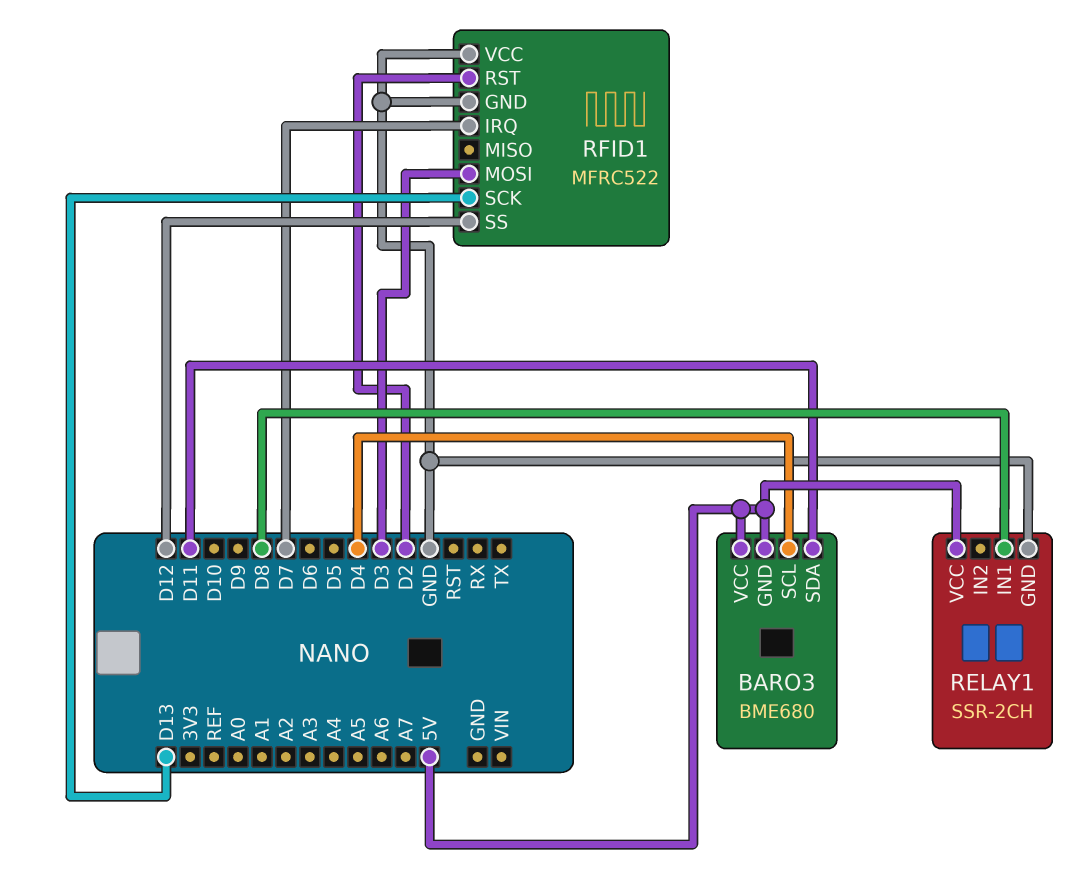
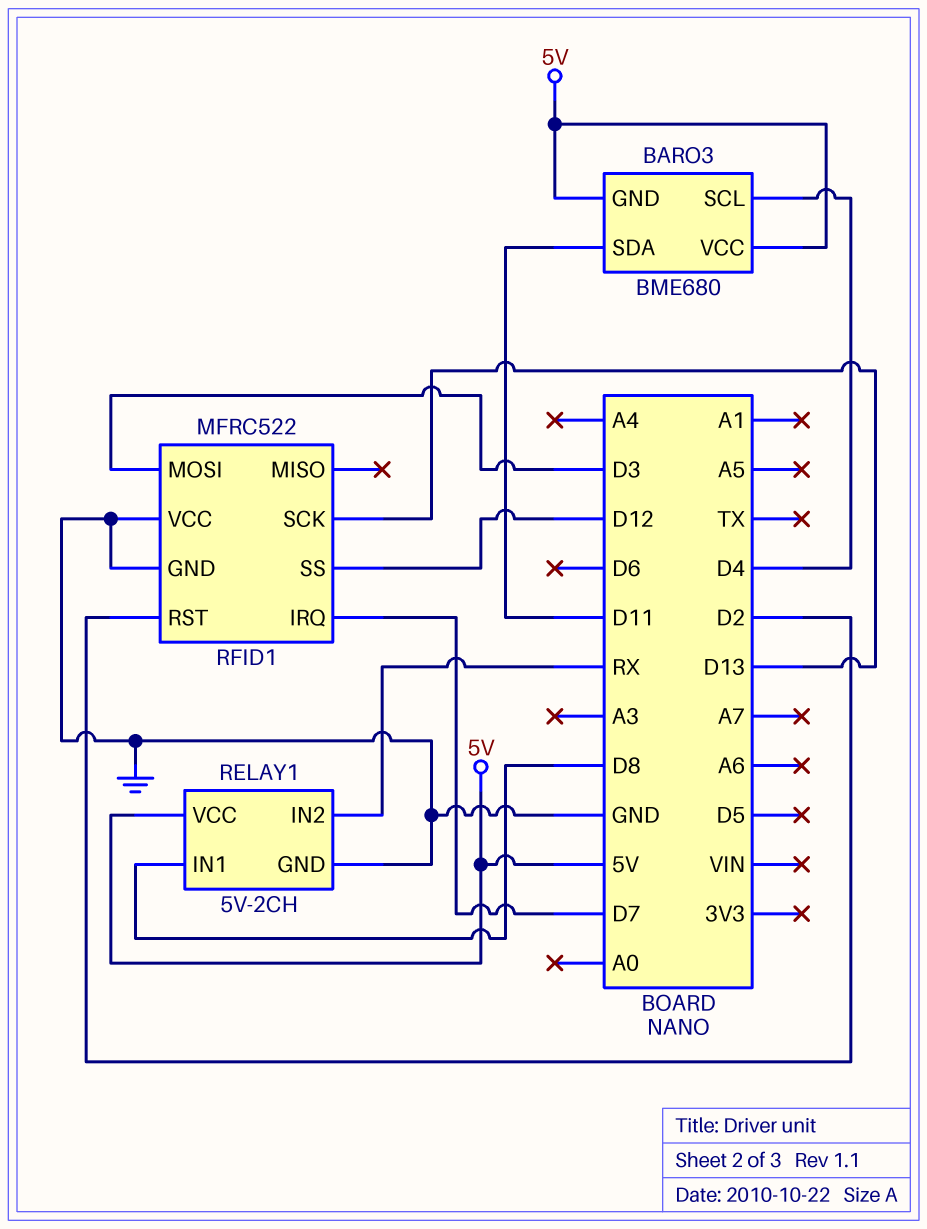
RELAY1: SSR-2CH -> 5V-2CH
RELAY1 pin IN2: none -> RX

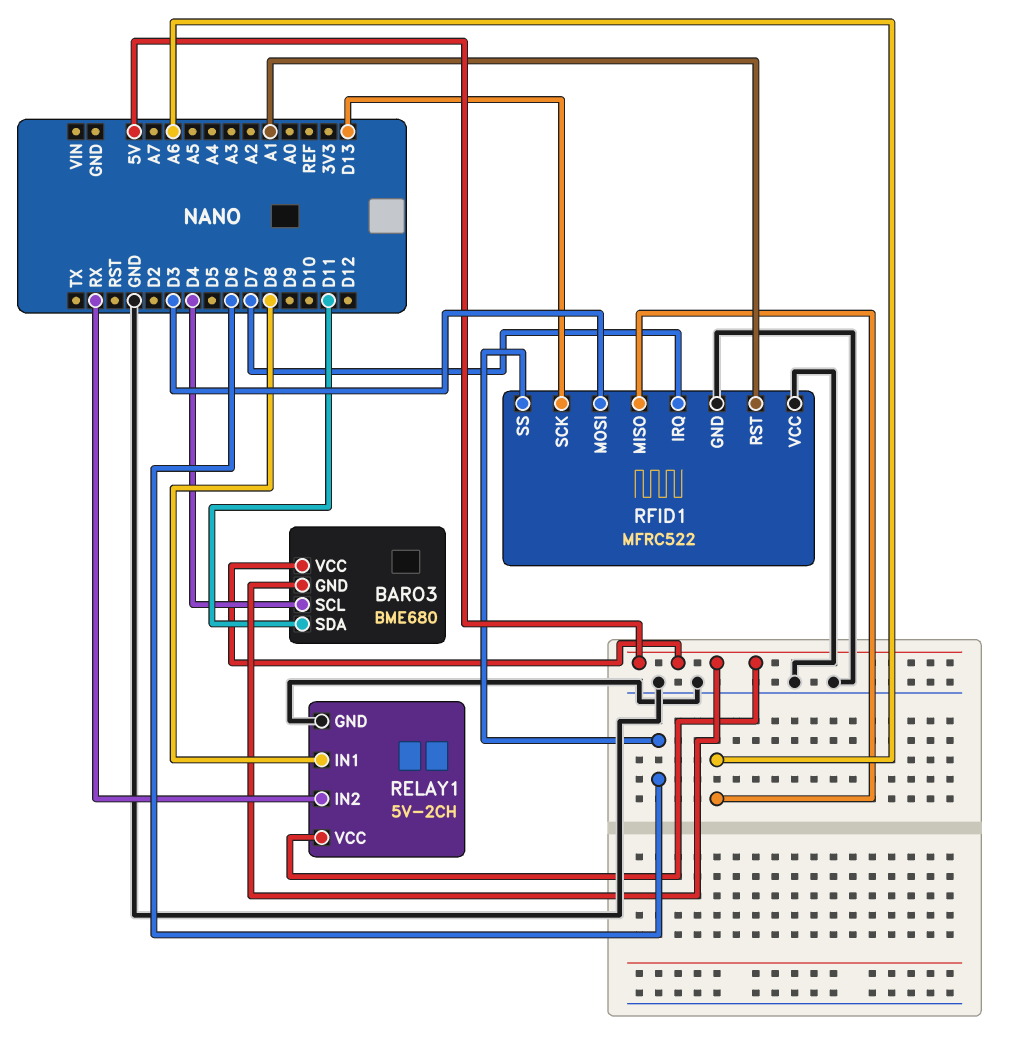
RFID1 pin MISO: none -> A6
RFID1 pin RST: D2 -> A1
RFID1 pin SS: D12 -> D6

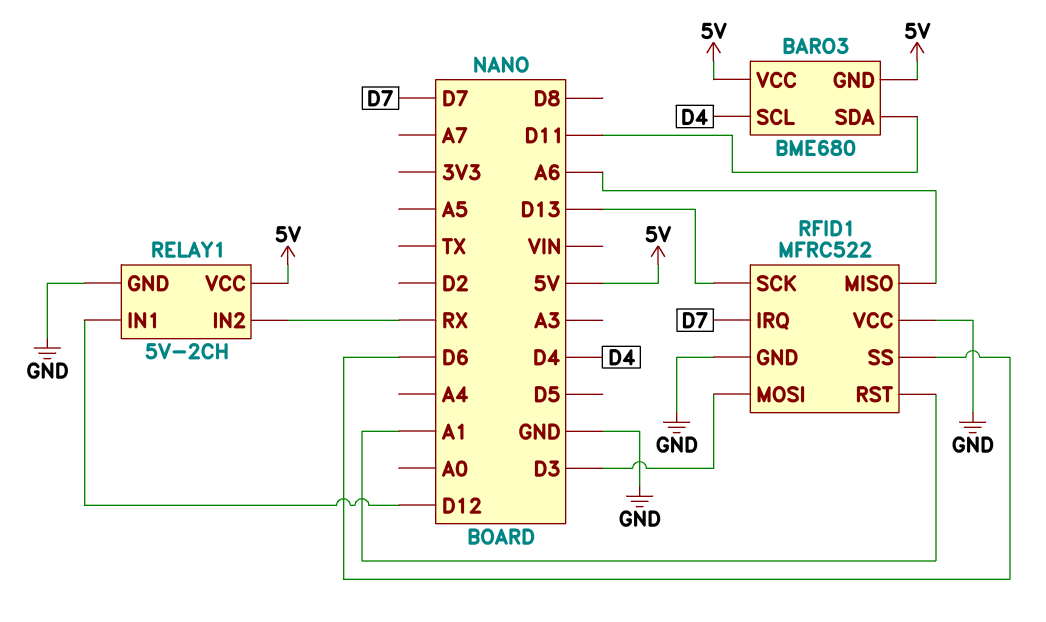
RELAY1 pin IN1: D8 -> D12

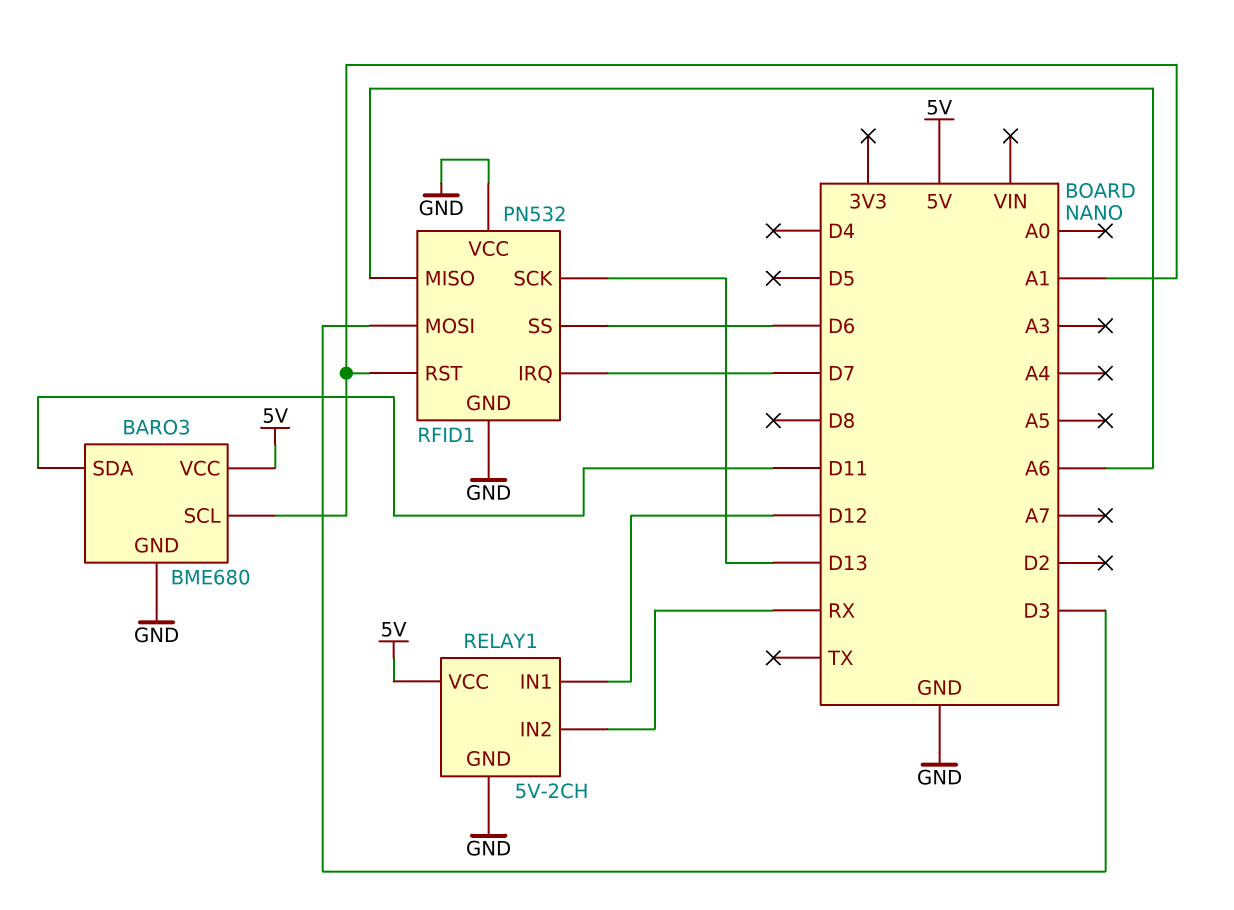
BARO3 pin GND: 5V -> GND
BARO3 pin SCL: D4 -> A1
RFID1: MFRC522 -> PN532

